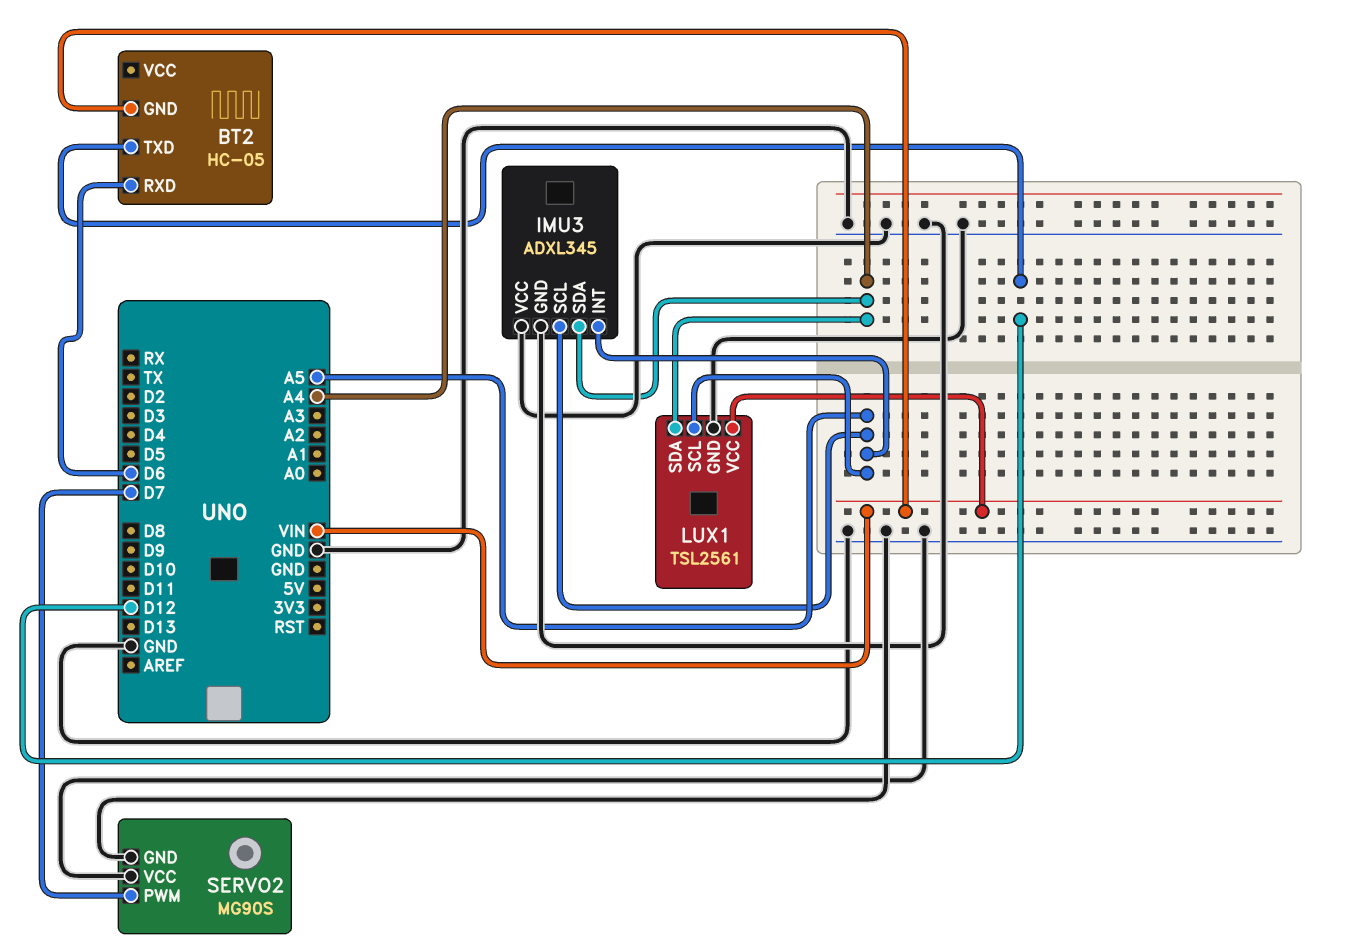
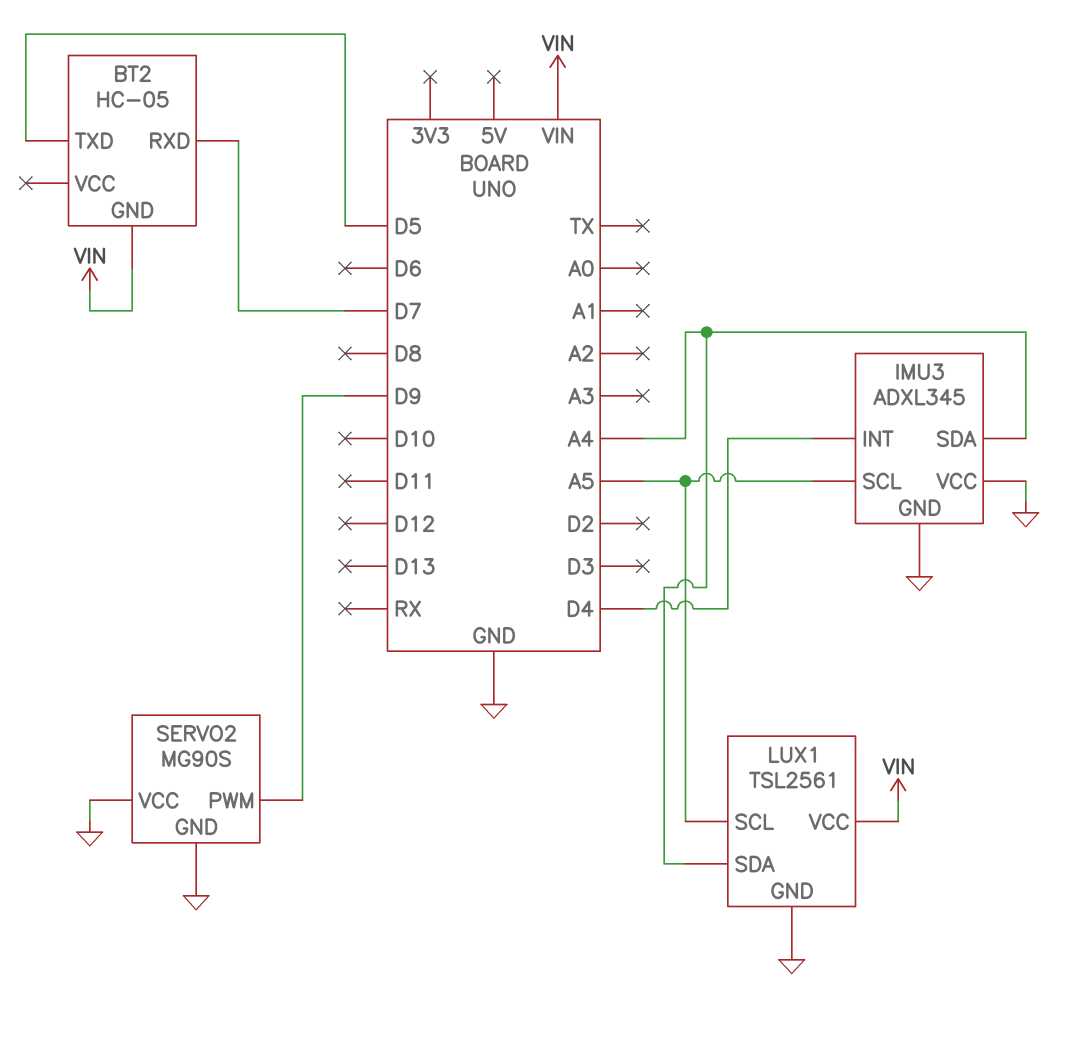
BT2 pin RXD: D6 -> D7
BT2 pin TXD: D12 -> D5
IMU3 pin INT: A5 -> D4
SERVO2 pin PWM: D7 -> D9

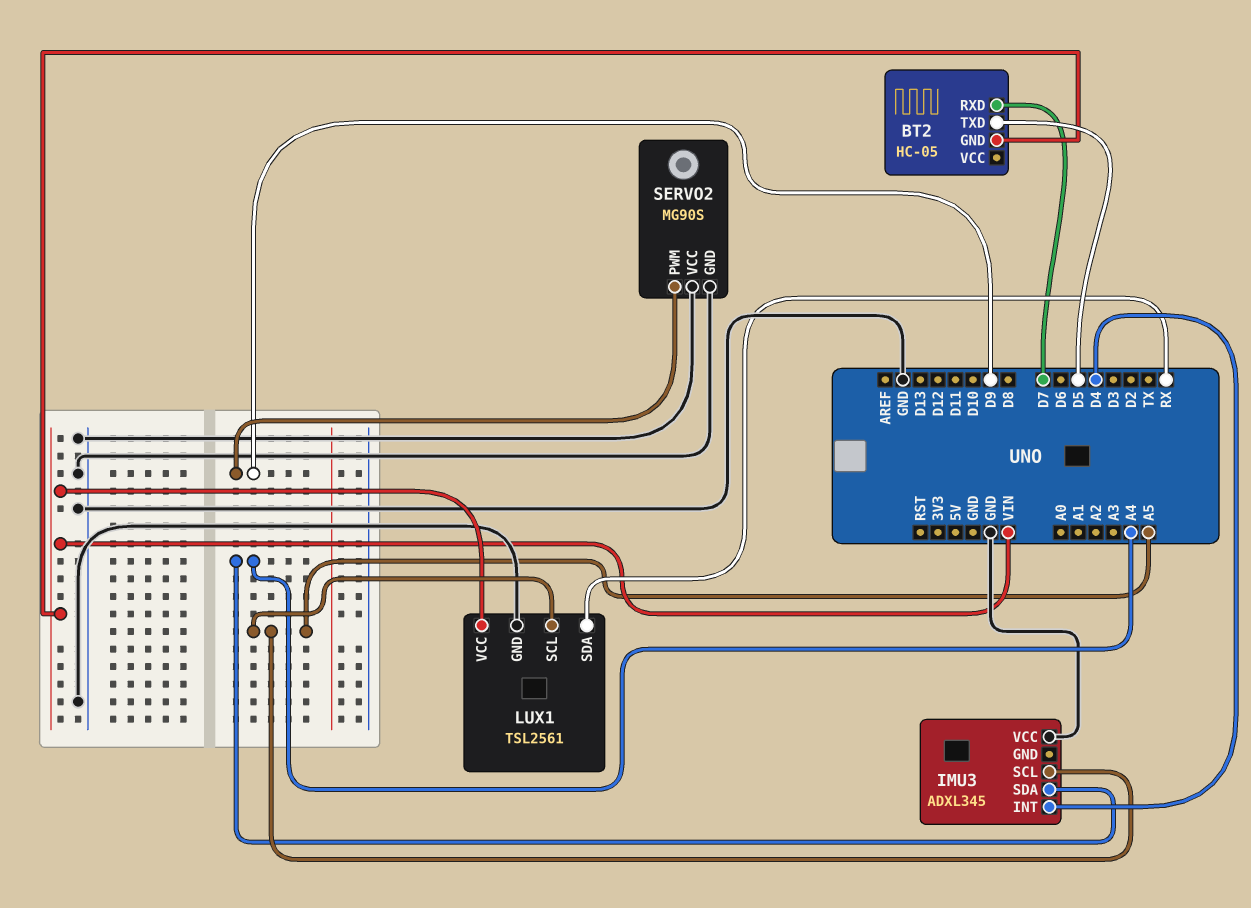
IMU3 pin GND: GND -> none
LUX1 pin SDA: A4 -> RX

